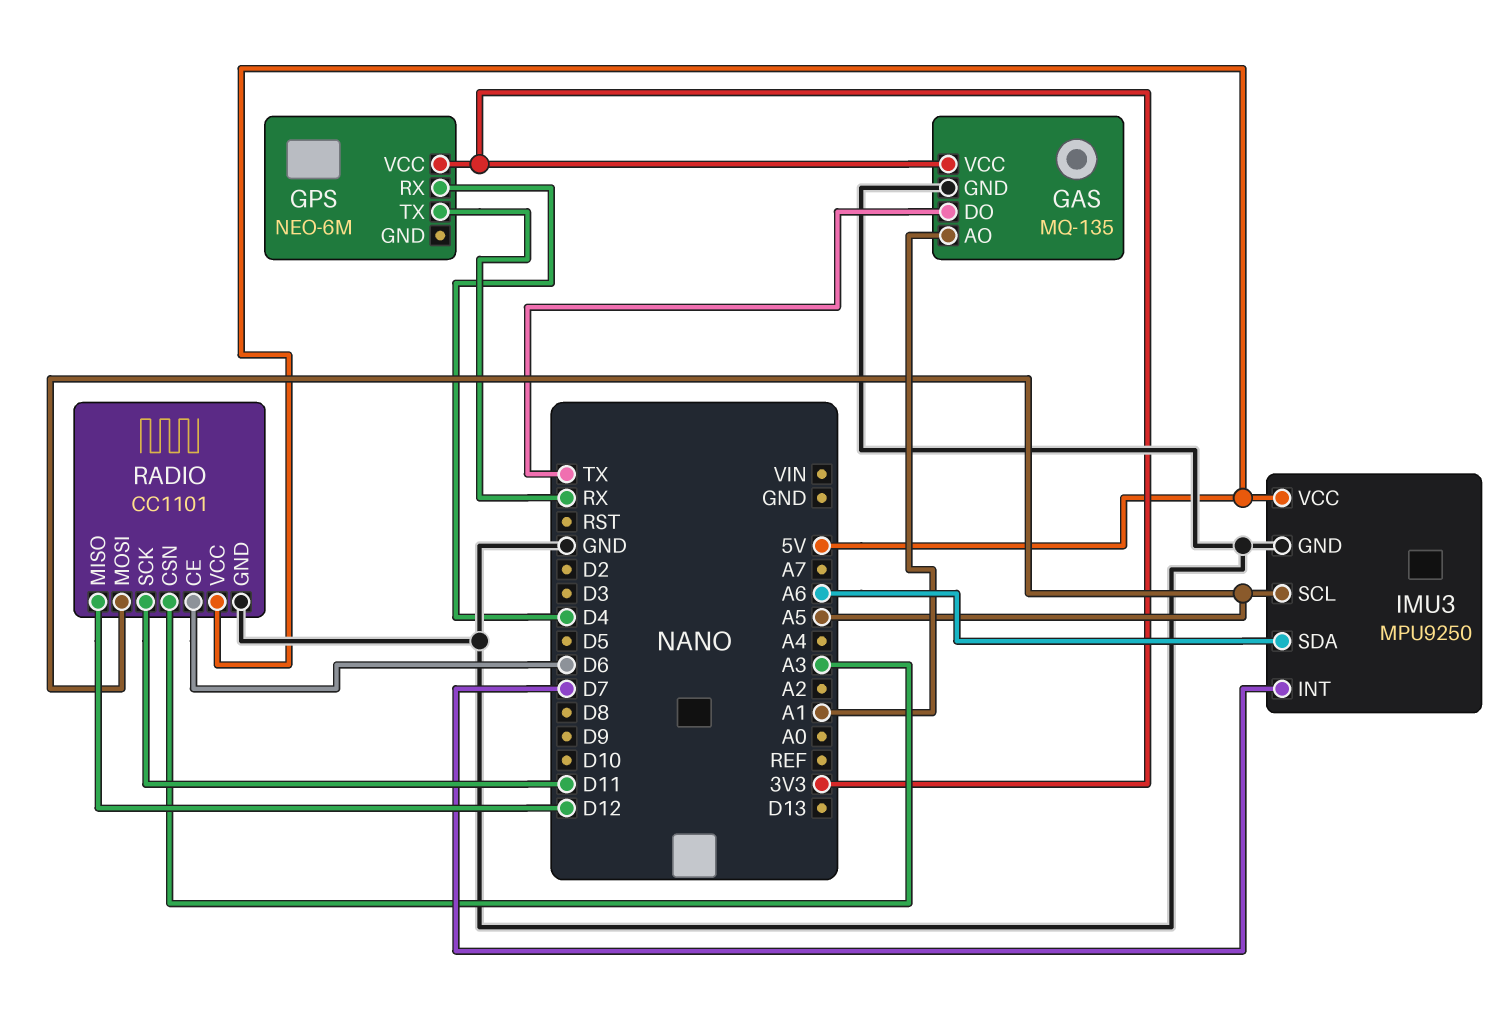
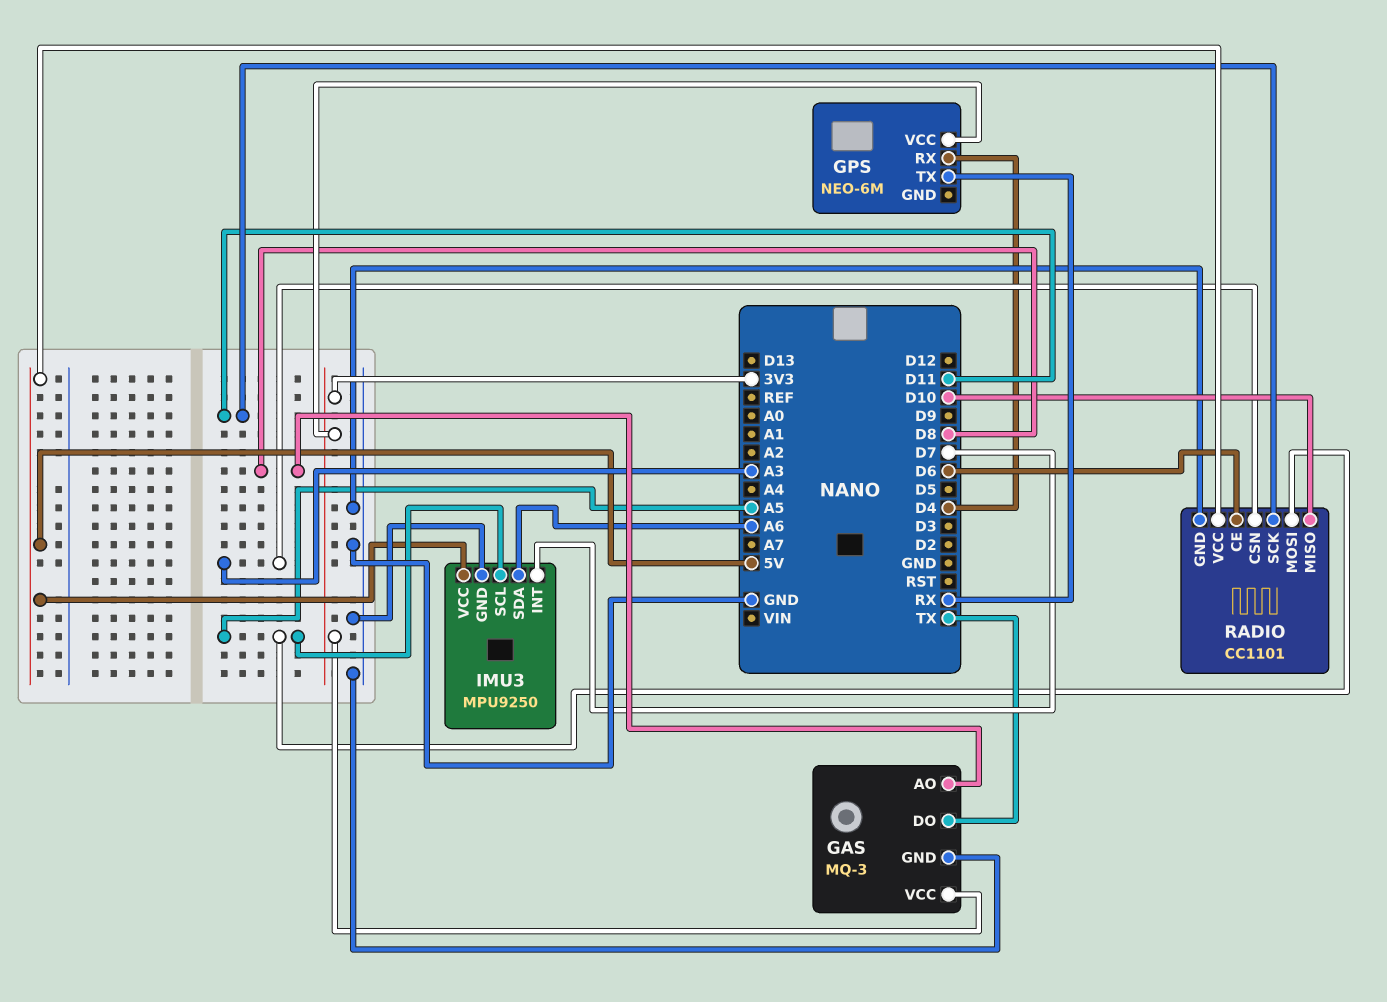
GAS: MQ-135 -> MQ-3
GAS pin AO: A1 -> D8
RADIO pin MISO: D12 -> D10

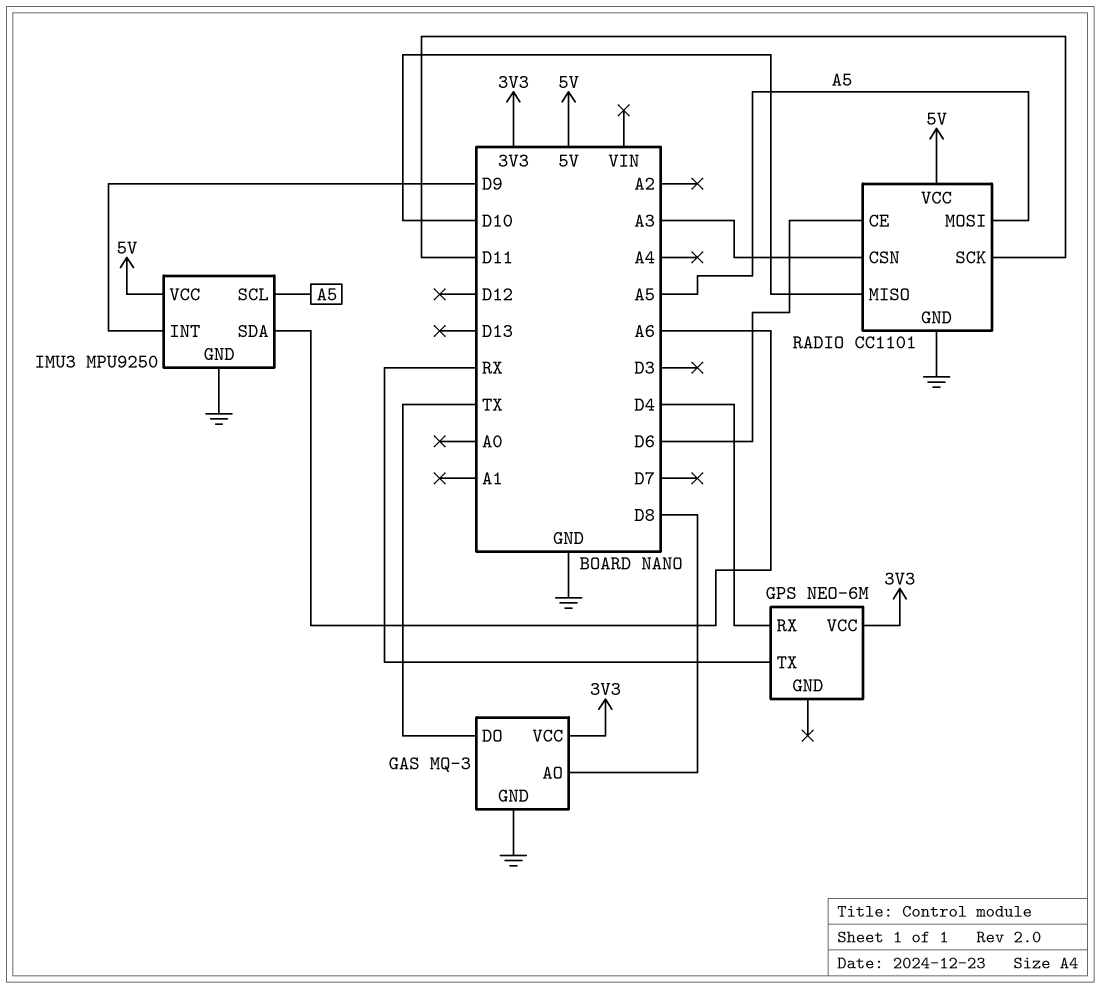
IMU3 pin INT: D7 -> D9

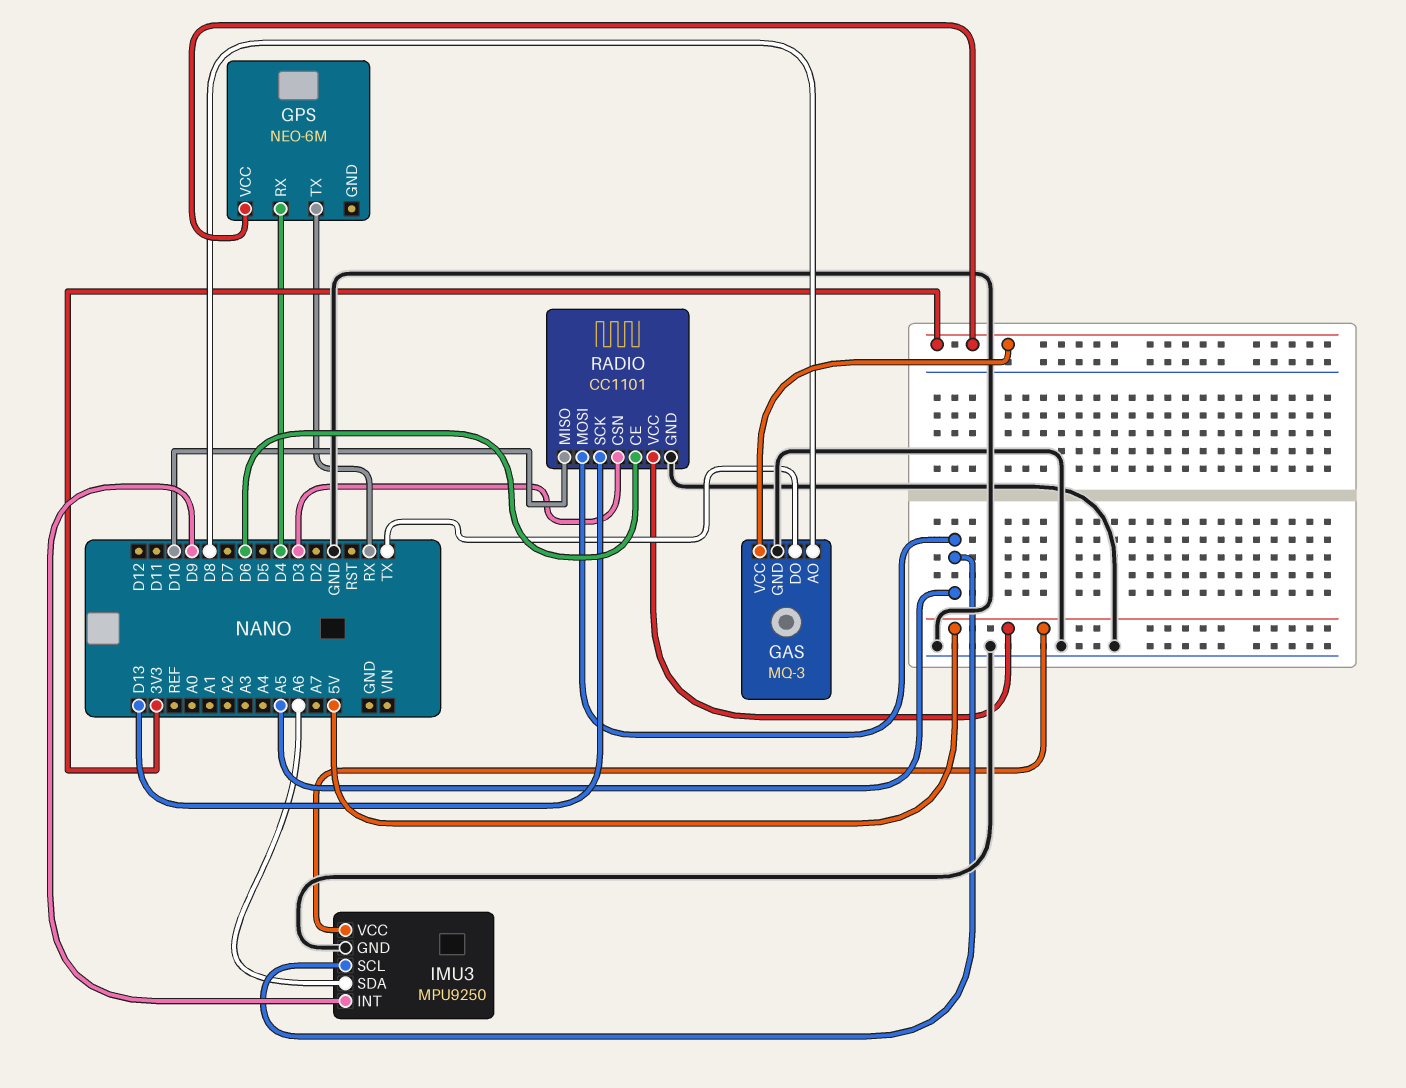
RADIO pin CSN: A3 -> D3
RADIO pin SCK: D11 -> D13

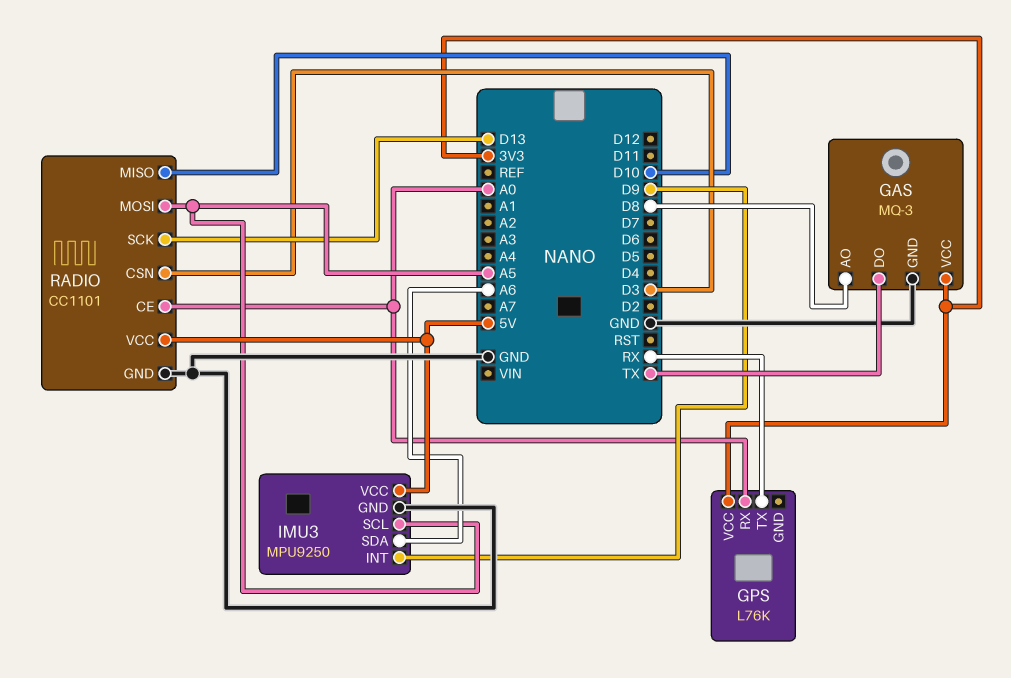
GPS: NEO-6M -> L76K
GPS pin RX: D4 -> A0
RADIO pin CE: D6 -> A0

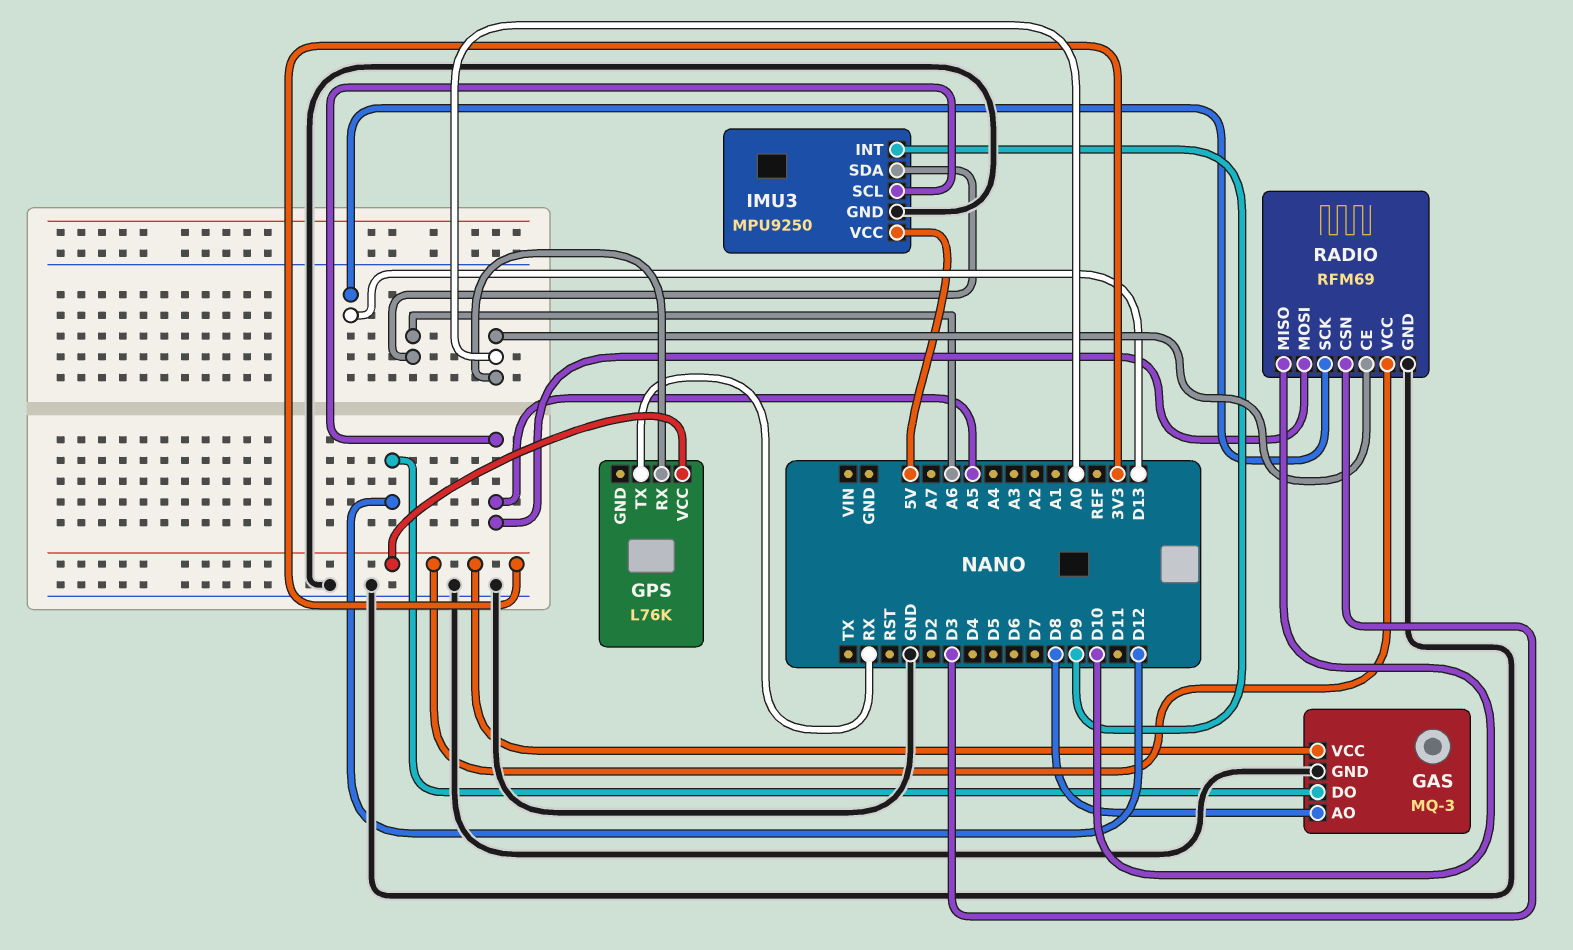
GAS pin DO: TX -> D12
RADIO: CC1101 -> RFM69
RADIO pin VCC: 5V -> 3V3

